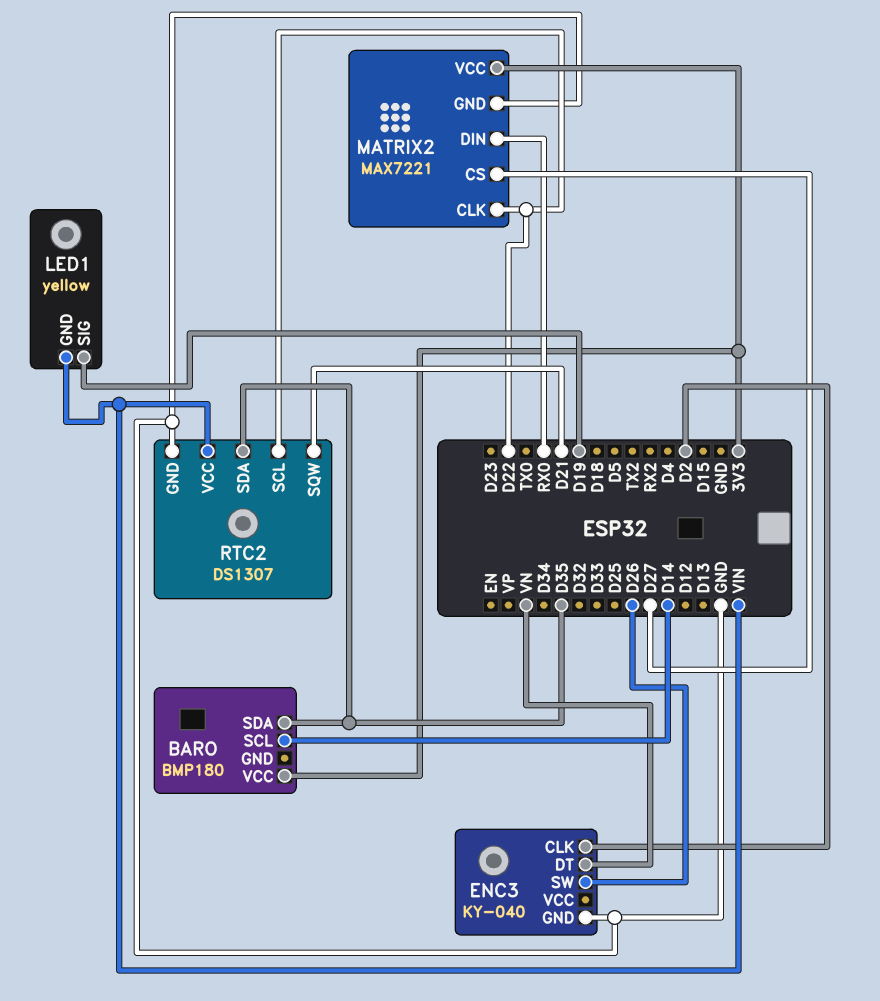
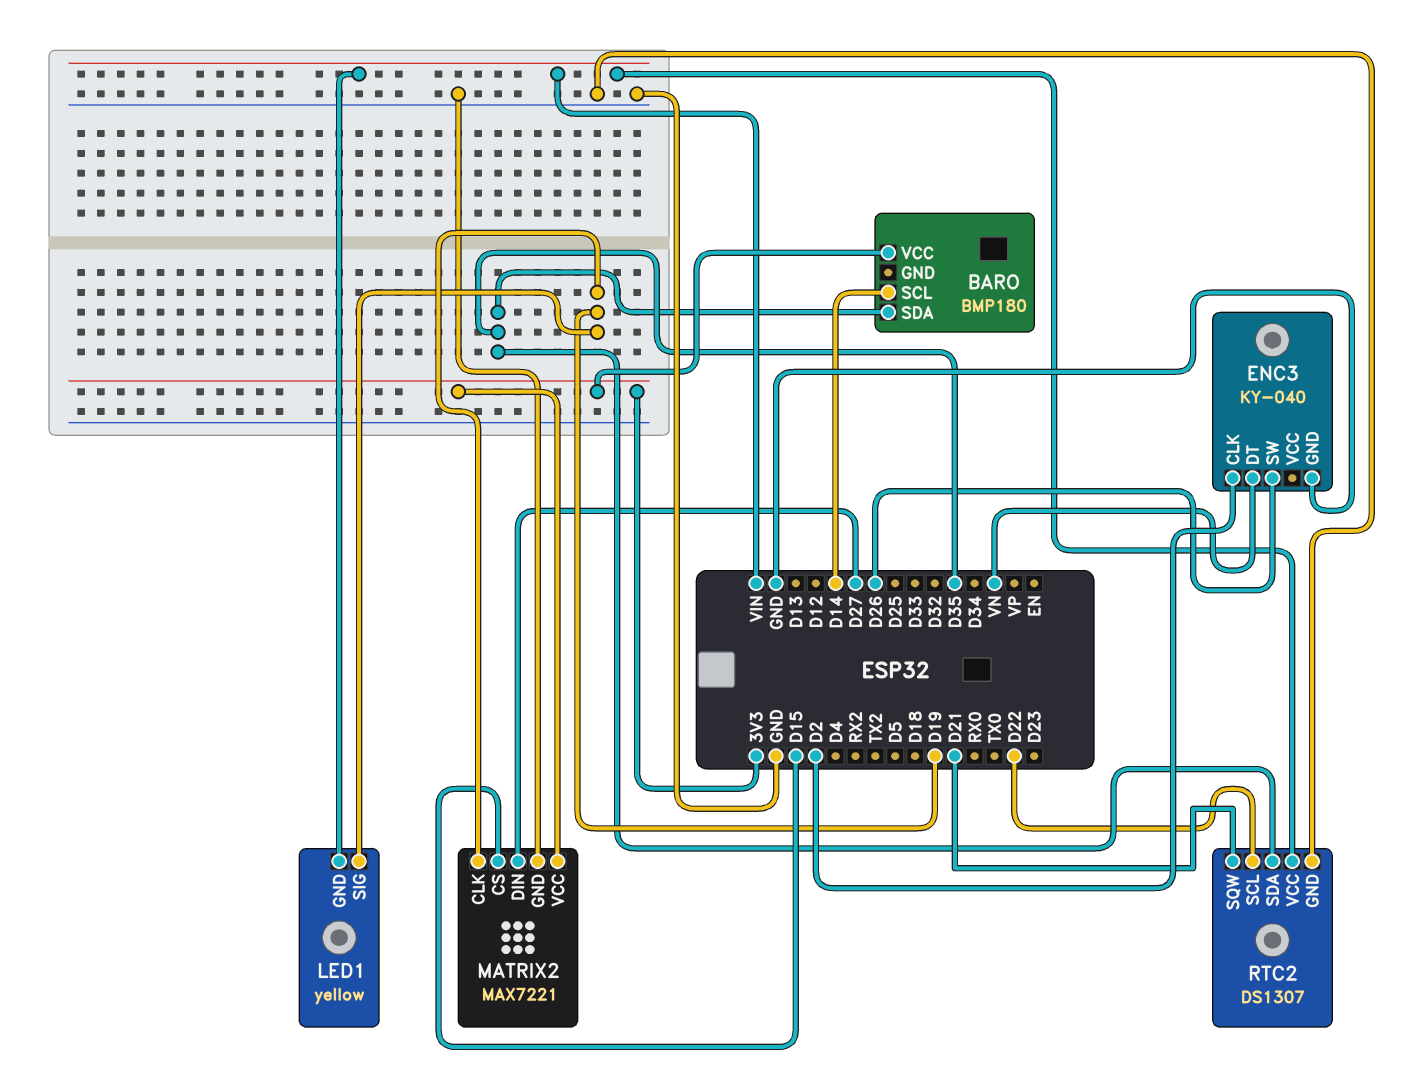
MATRIX2 pin CLK: D22 -> D19
MATRIX2 pin CS: D27 -> D15
MATRIX2 pin DIN: RX0 -> D27

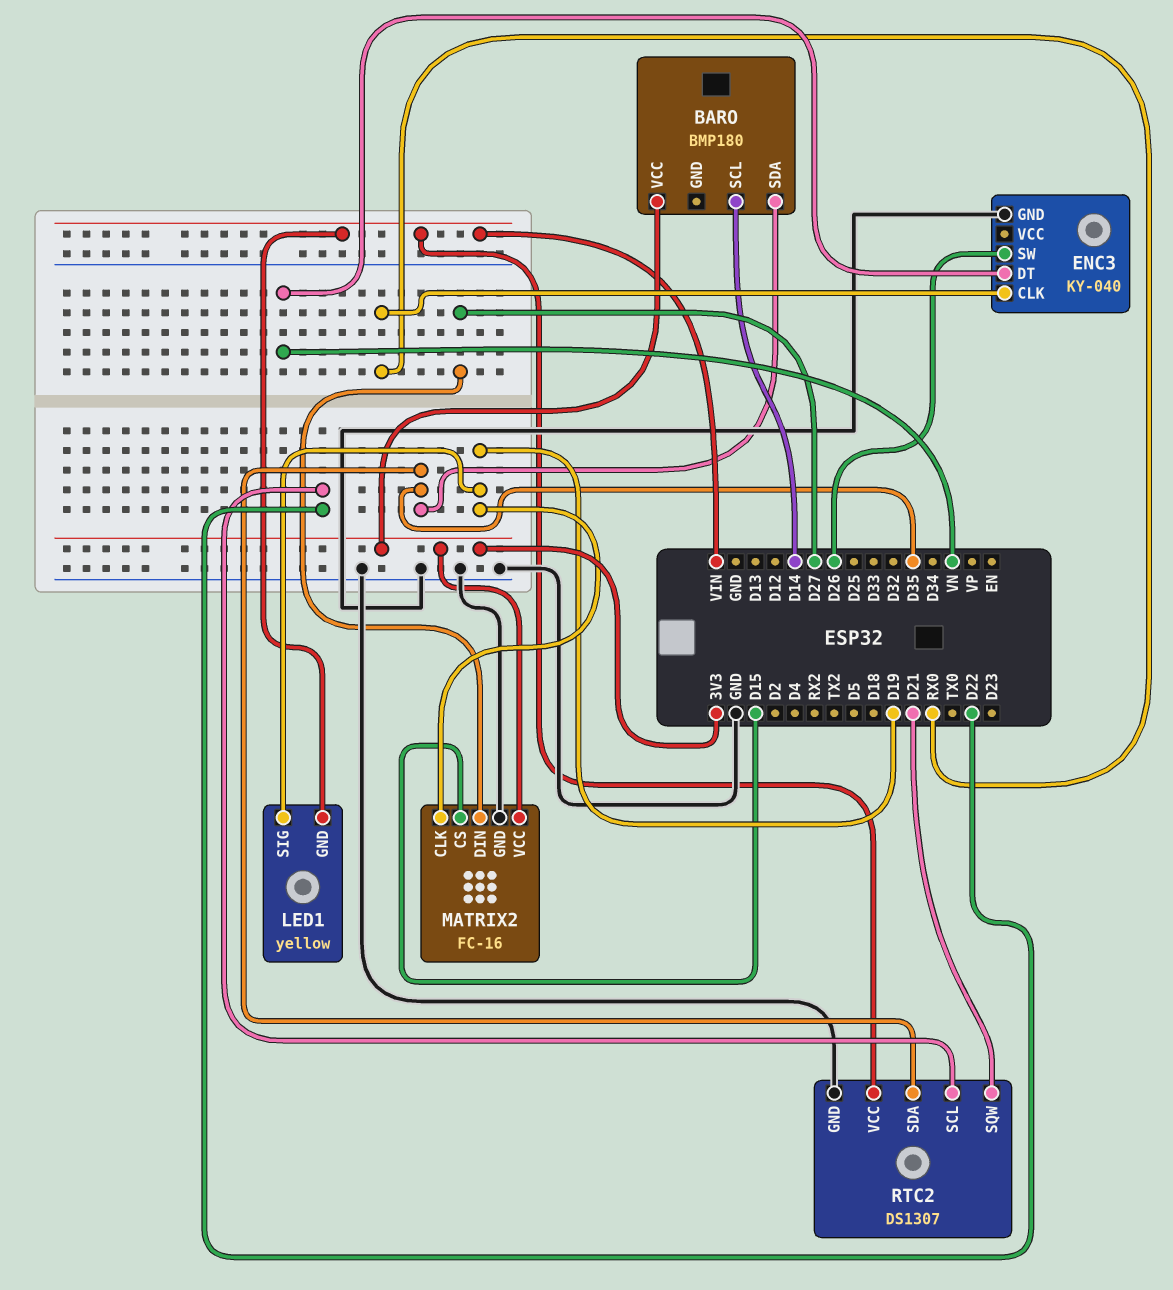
ENC3 pin CLK: D2 -> RX0
MATRIX2: MAX7221 -> FC-16

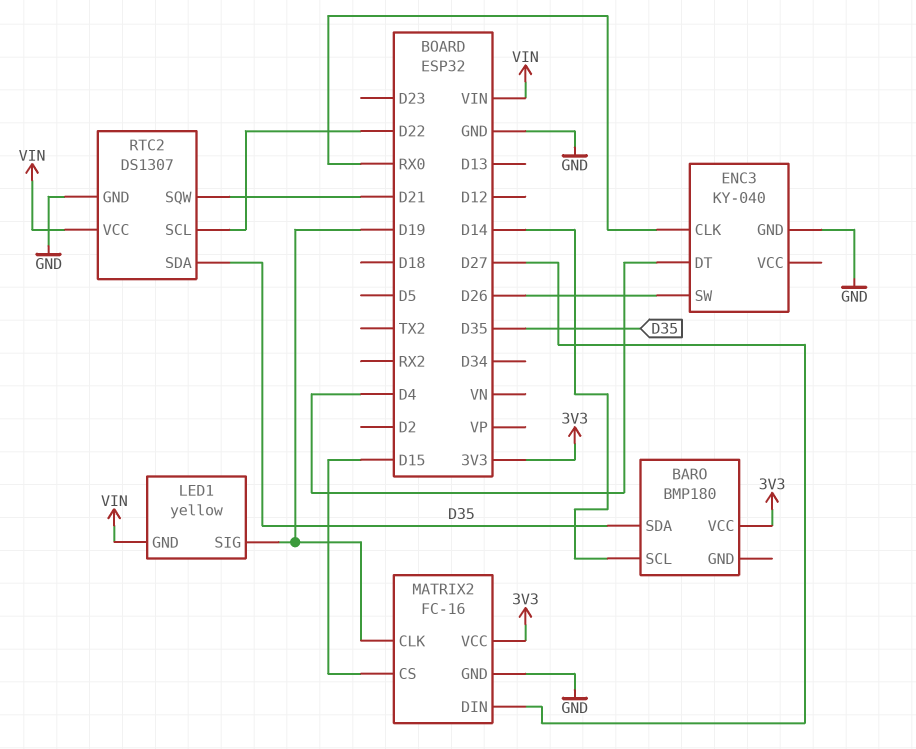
ENC3 pin DT: VN -> D4

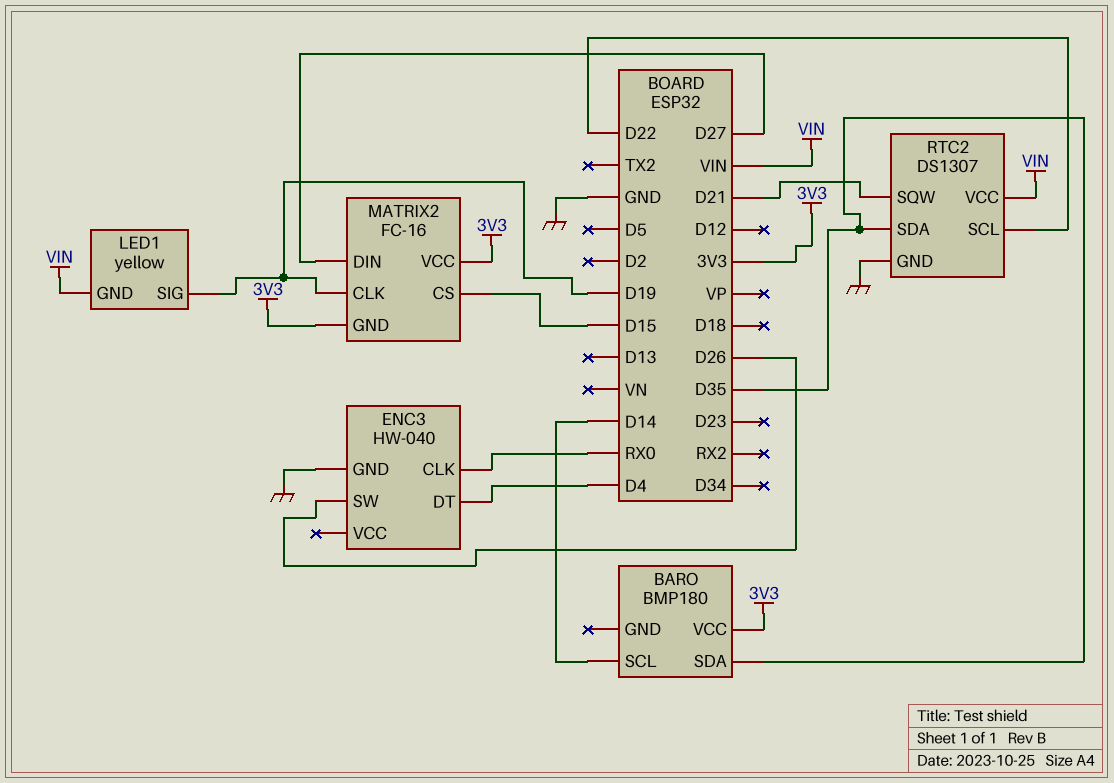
ENC3: KY-040 -> HW-040
MATRIX2 pin GND: GND -> 3V3

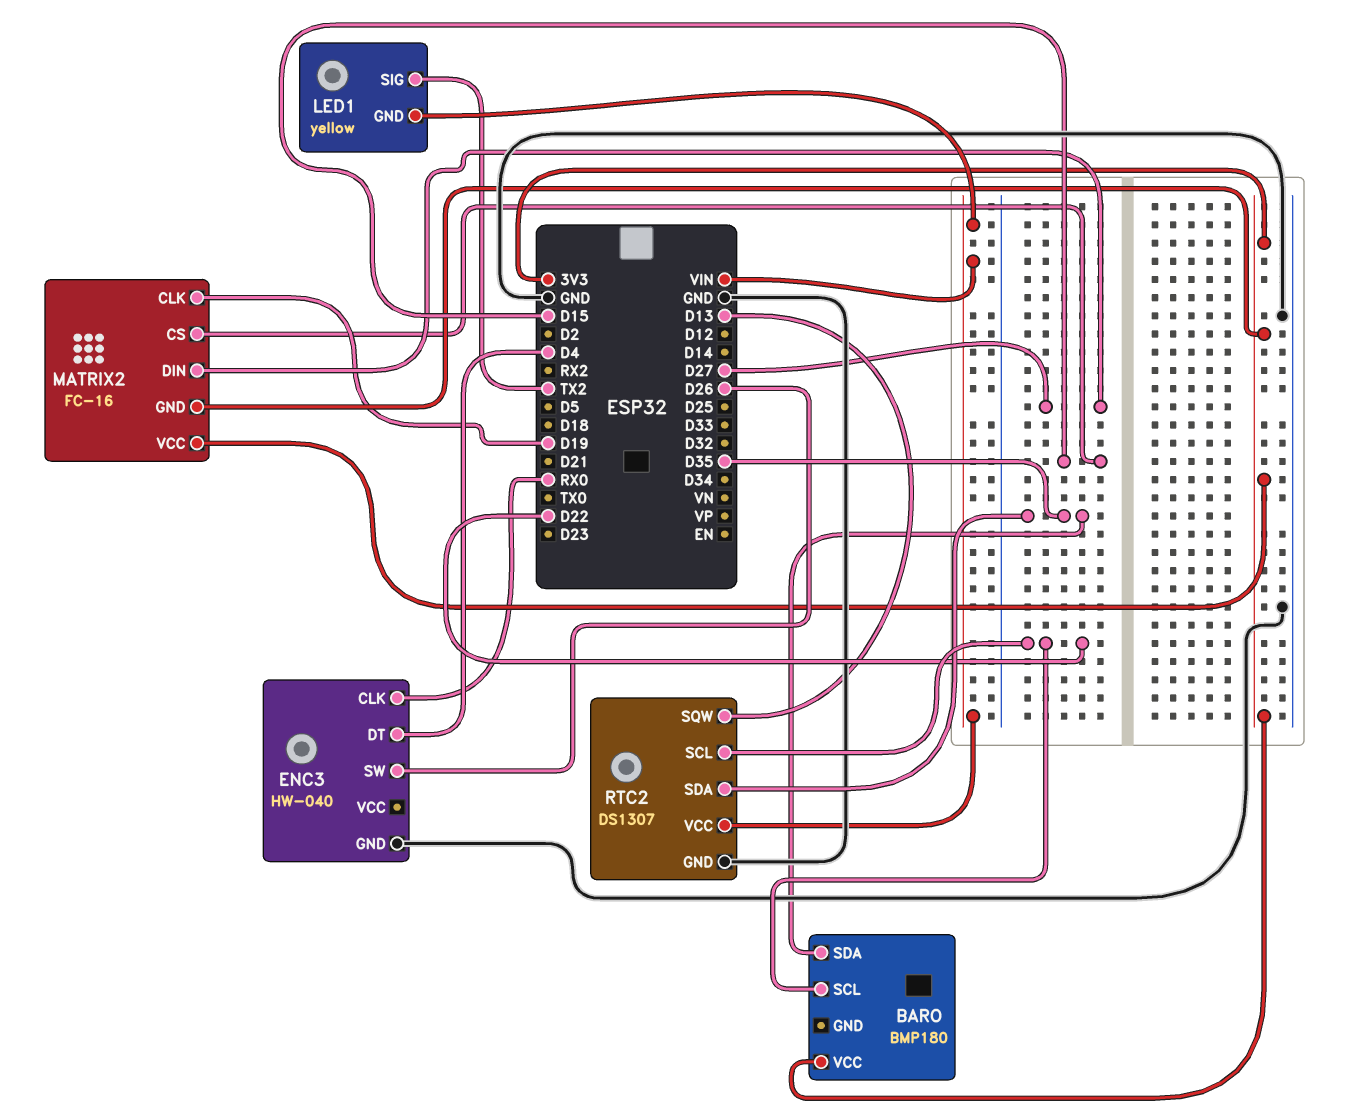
BARO pin SCL: D14 -> D22
LED1 pin SIG: D19 -> TX2
RTC2 pin SQW: D21 -> D13

